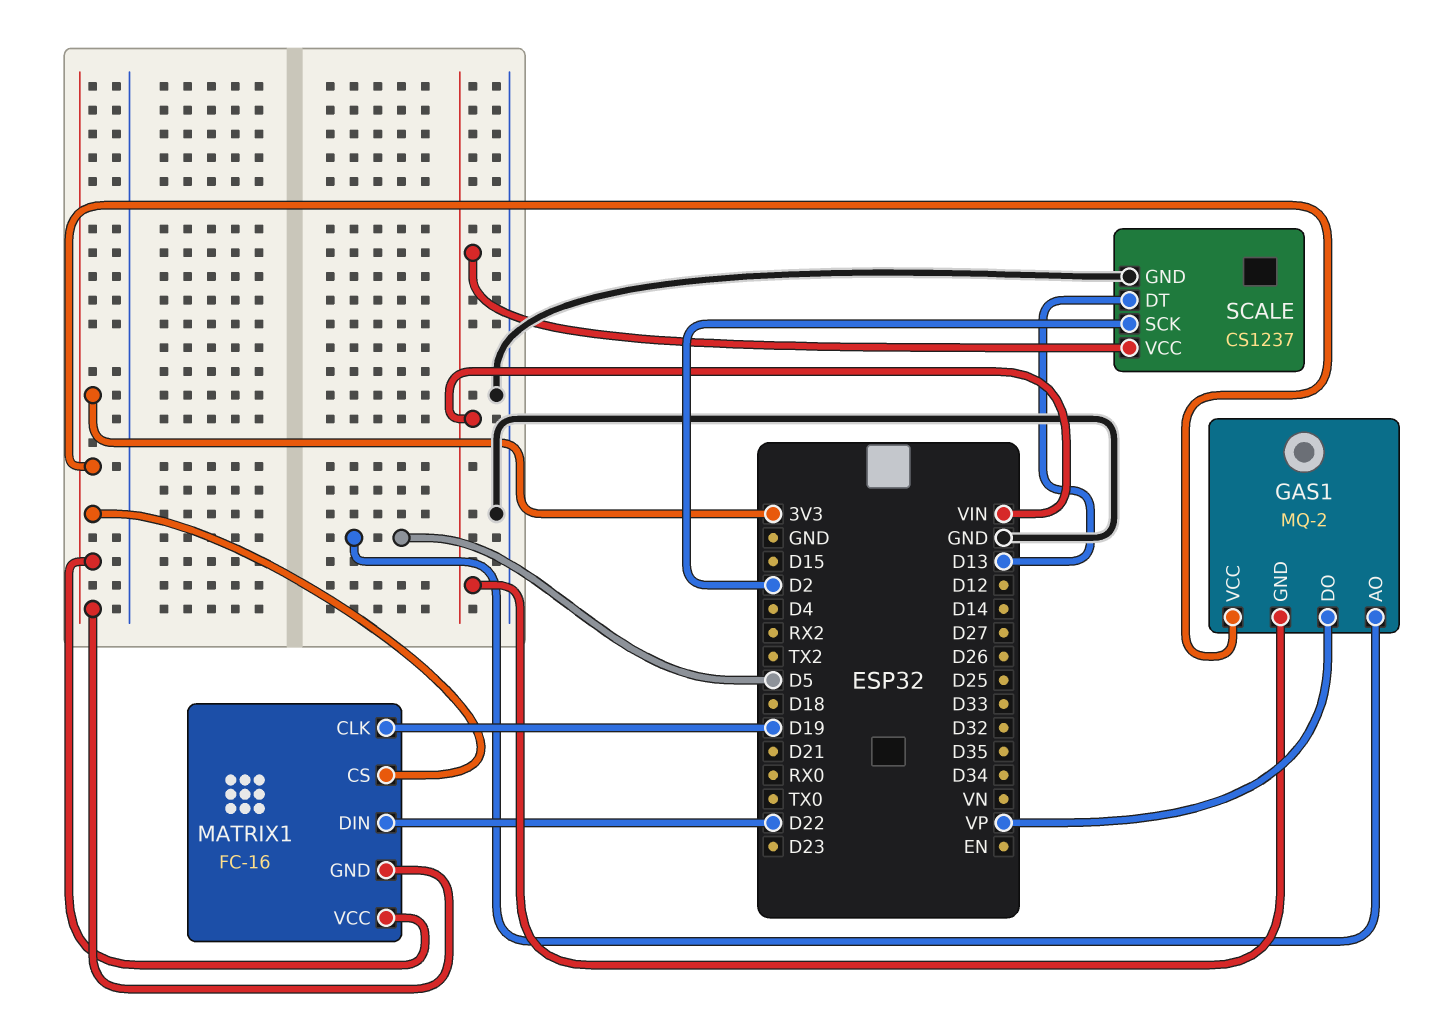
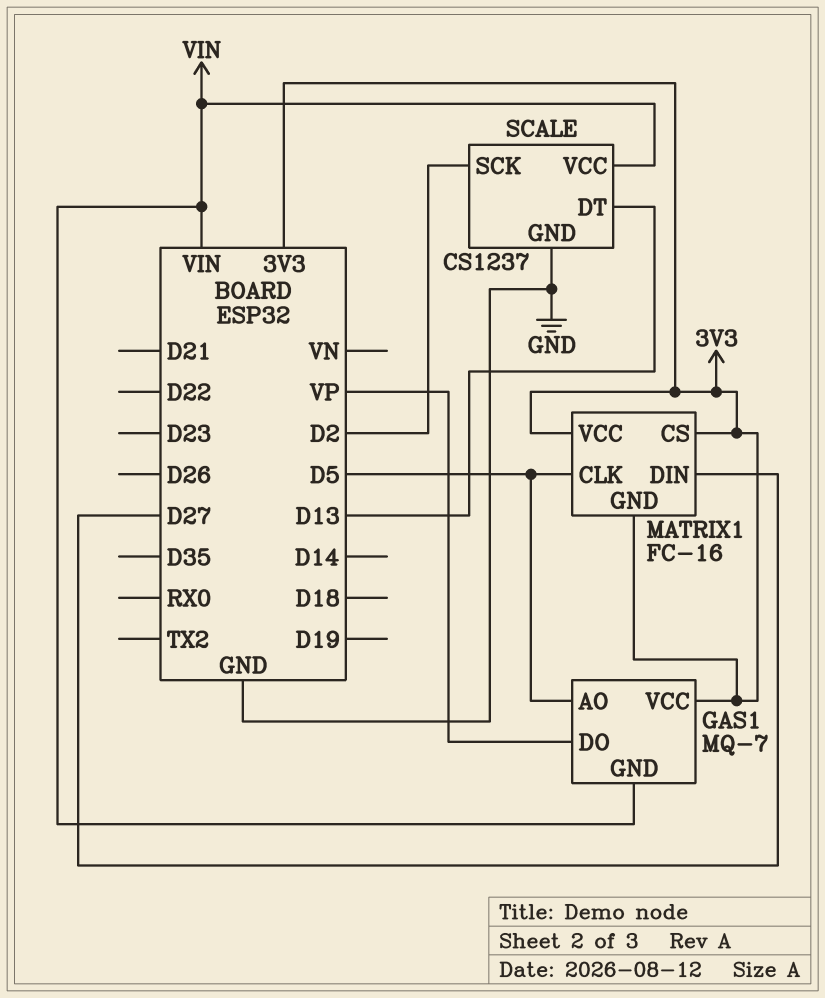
GAS1: MQ-2 -> MQ-7
MATRIX1 pin CLK: D19 -> D5
MATRIX1 pin DIN: D22 -> D27

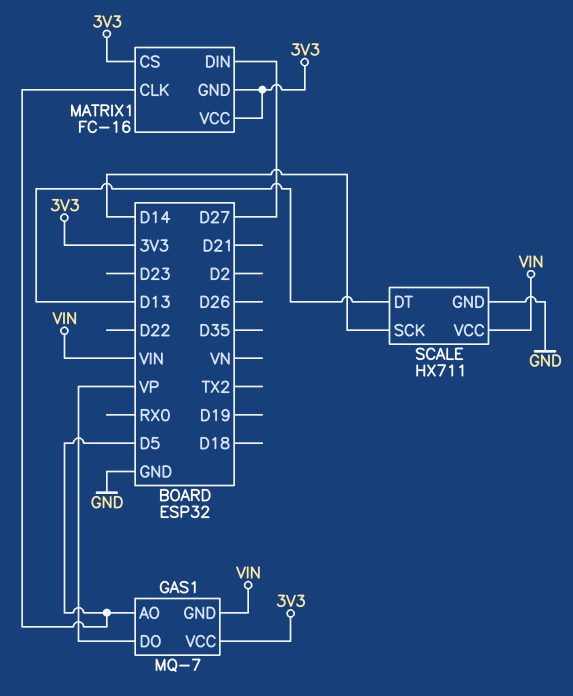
SCALE: CS1237 -> HX711
SCALE pin SCK: D2 -> D14

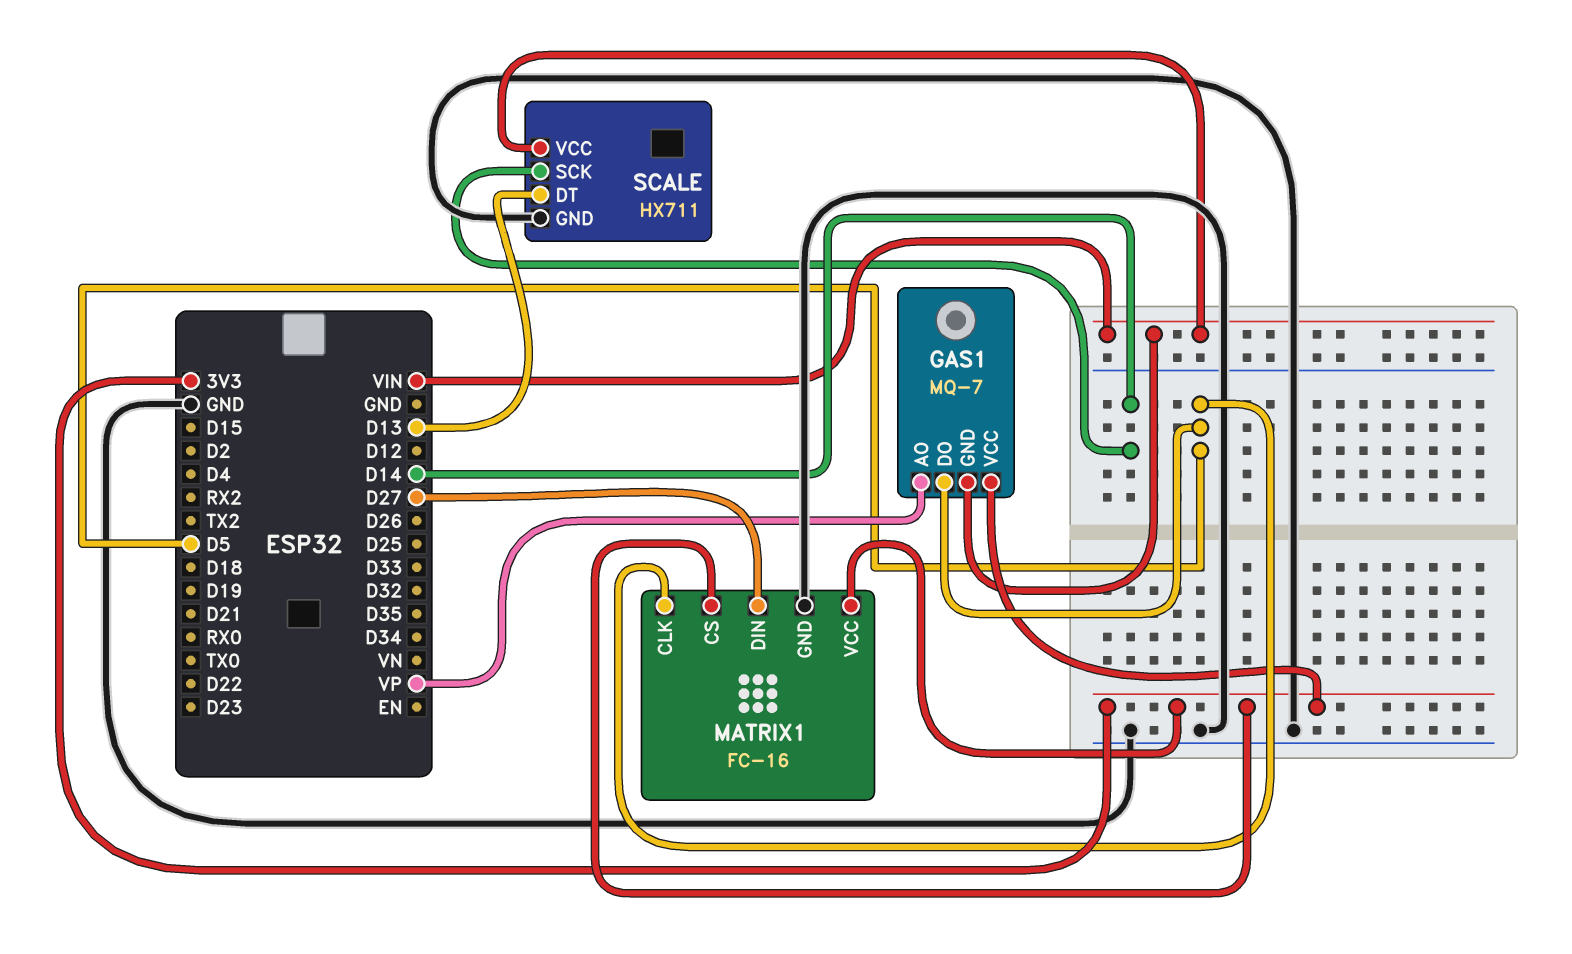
GAS1 pin AO: D5 -> VP
GAS1 pin DO: VP -> D5
MATRIX1 pin GND: 3V3 -> GND

